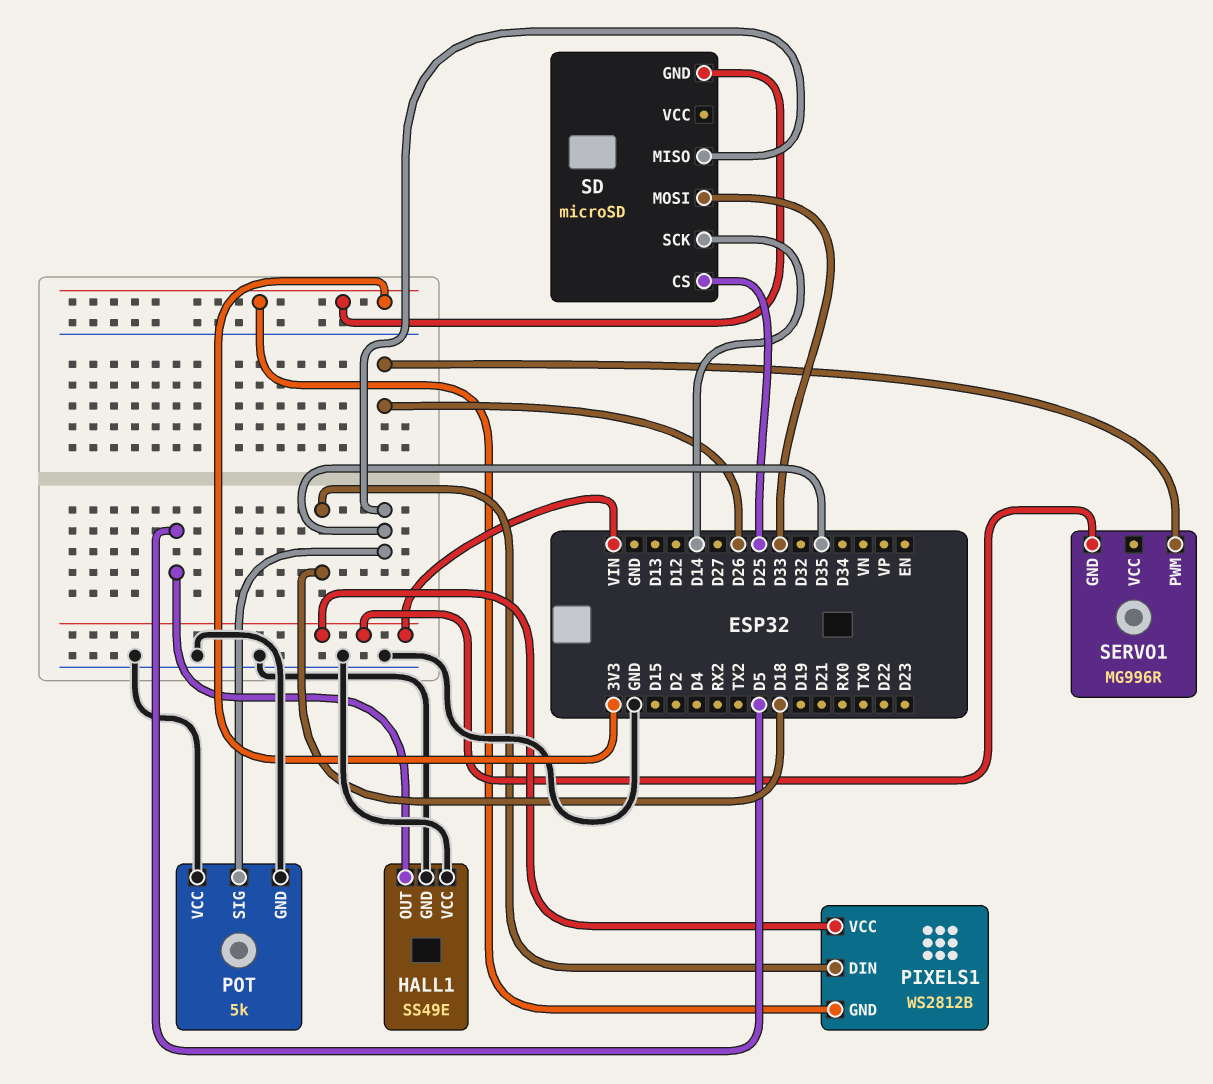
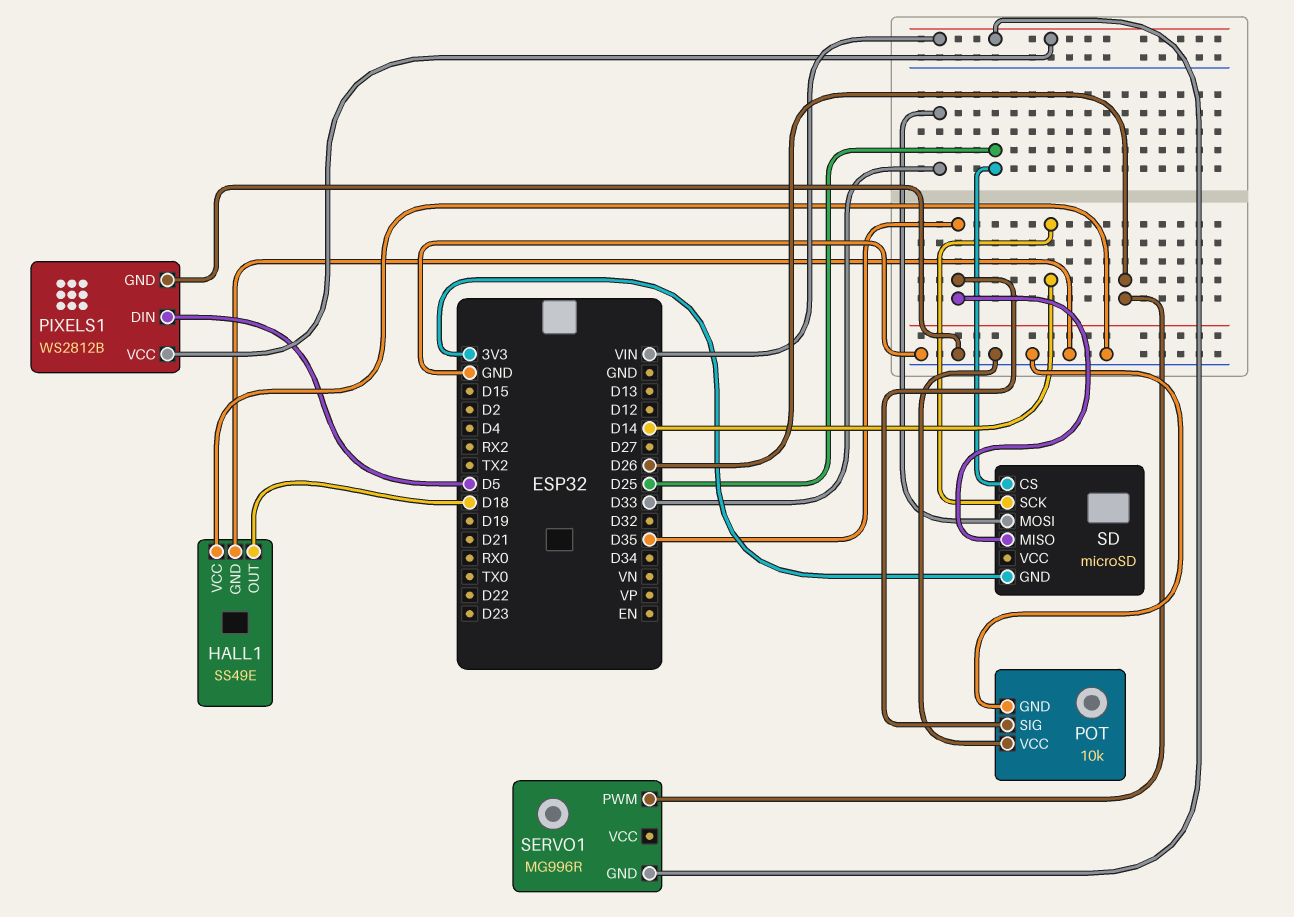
HALL1 pin OUT: D5 -> D18
PIXELS1 pin DIN: D18 -> D5
PIXELS1 pin GND: 3V3 -> GND
POT: 5k -> 10k

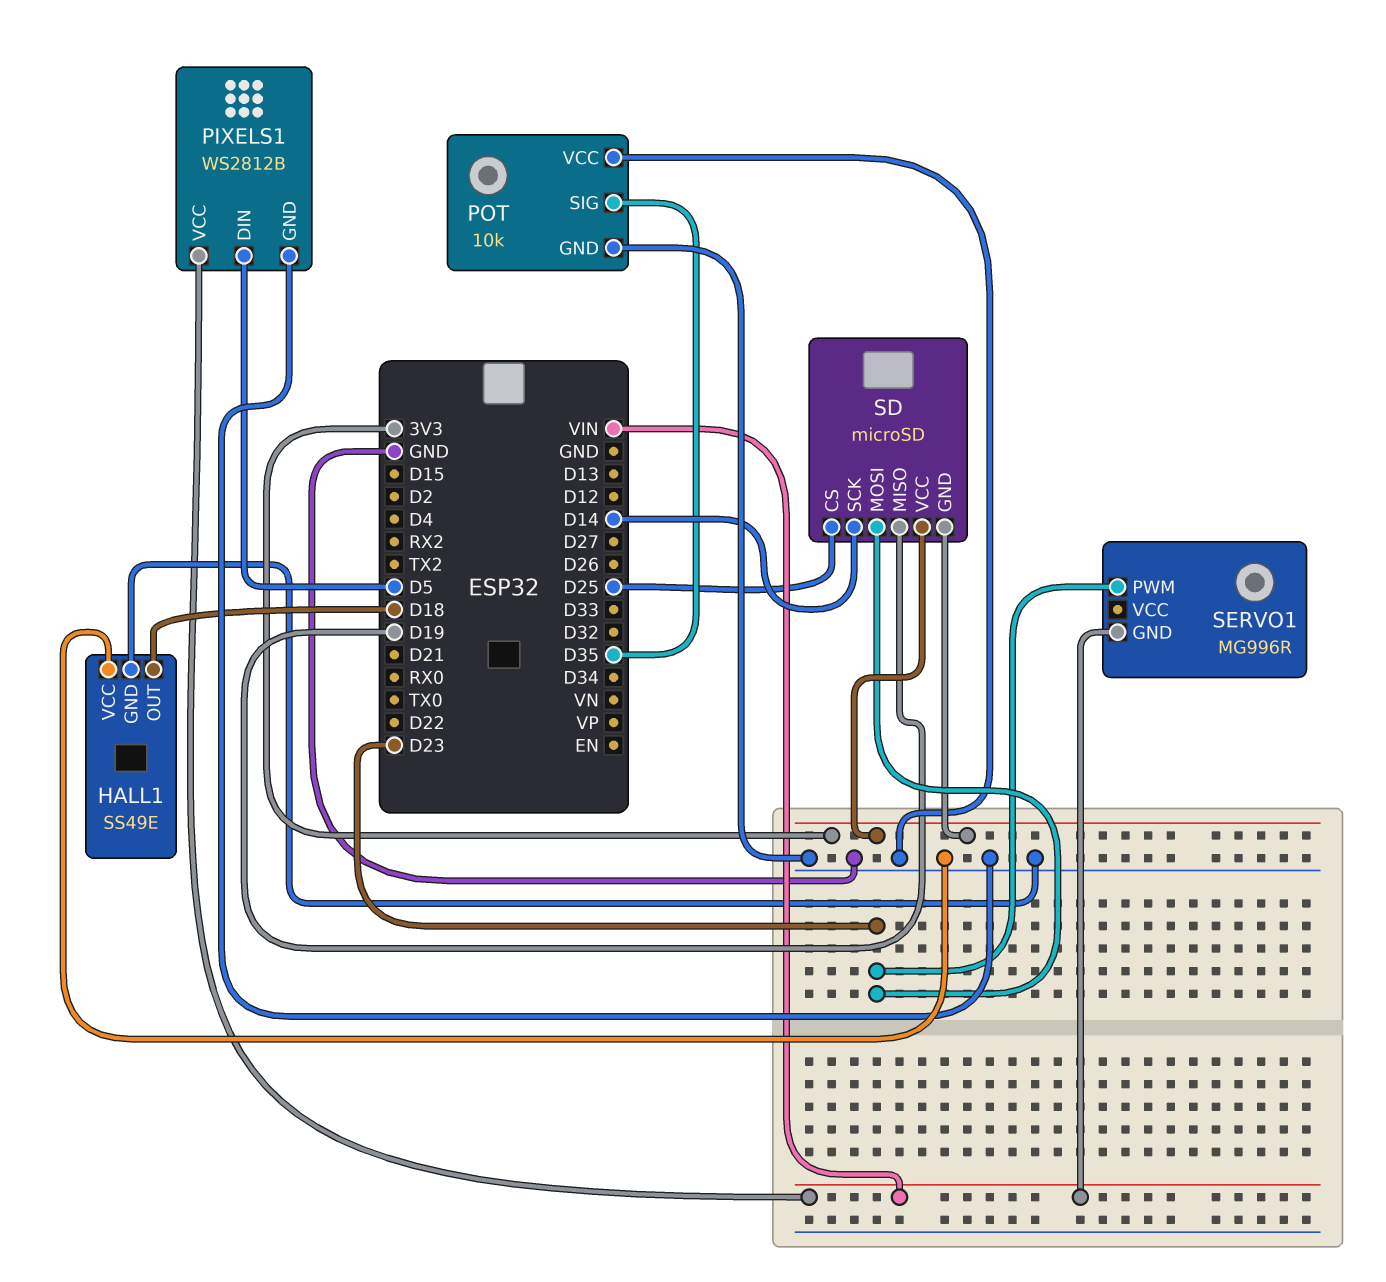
SD pin MISO: D35 -> D19
SD pin MOSI: D33 -> D23
SD pin VCC: none -> 3V3
SERVO1 pin PWM: D26 -> D23

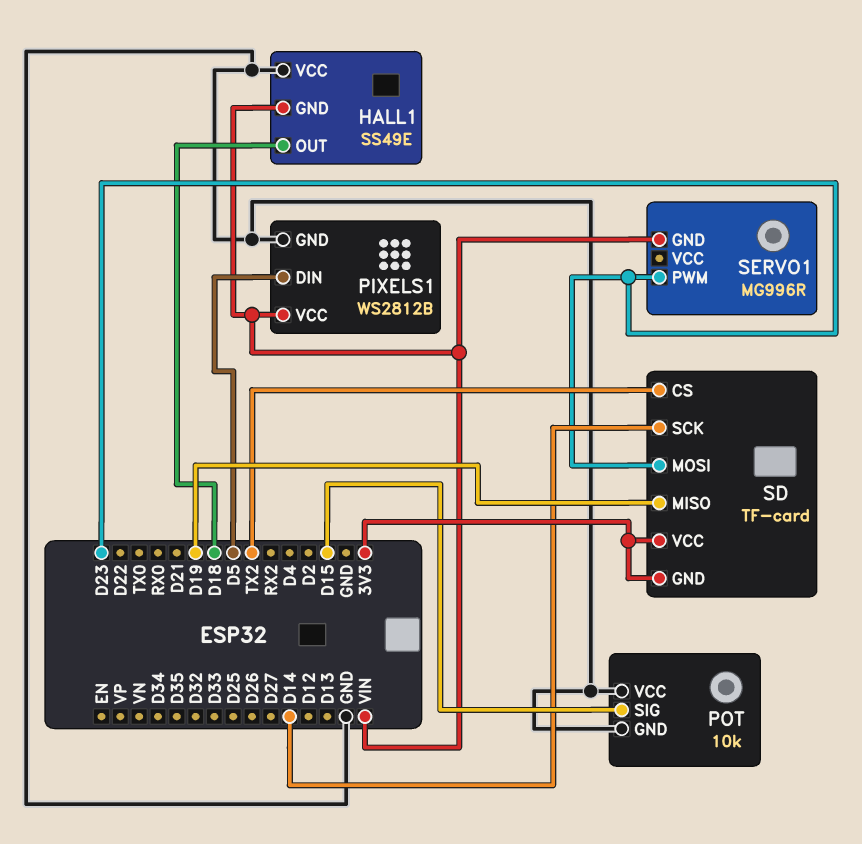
HALL1 pin GND: GND -> VIN
POT pin SIG: D35 -> D15
SD: microSD -> TF-card
SD pin CS: D25 -> TX2

